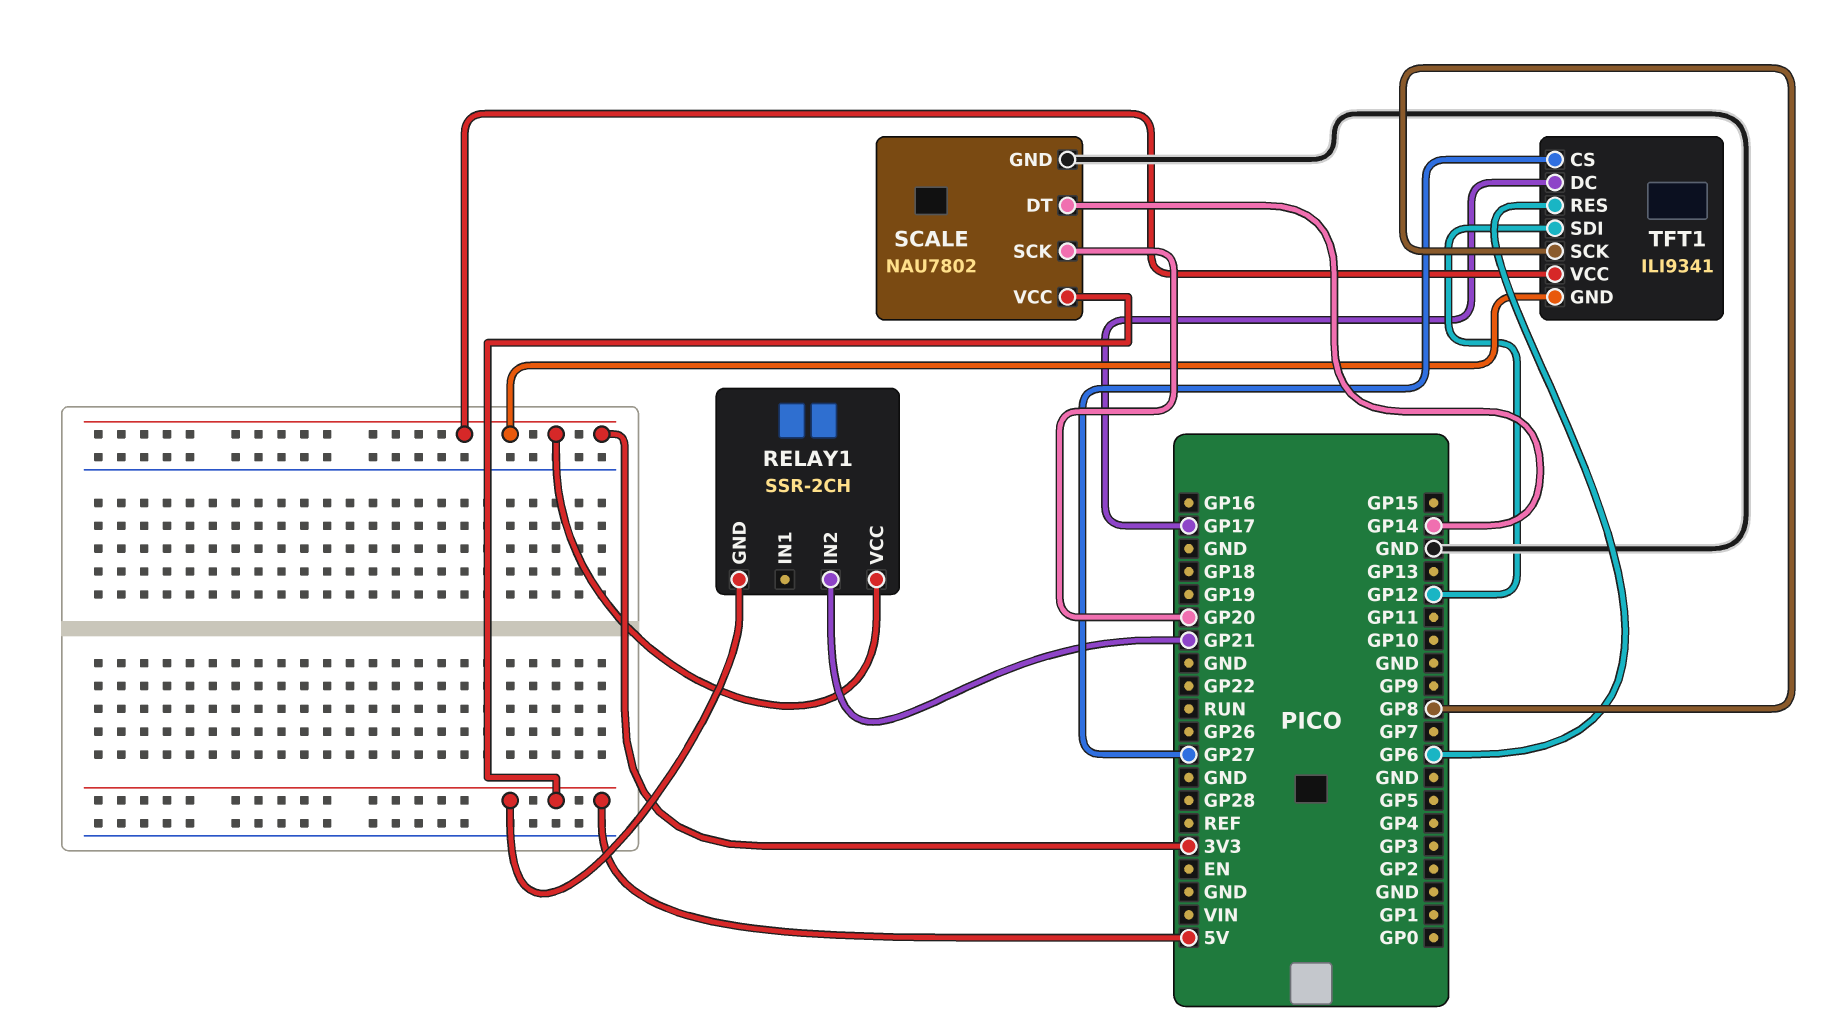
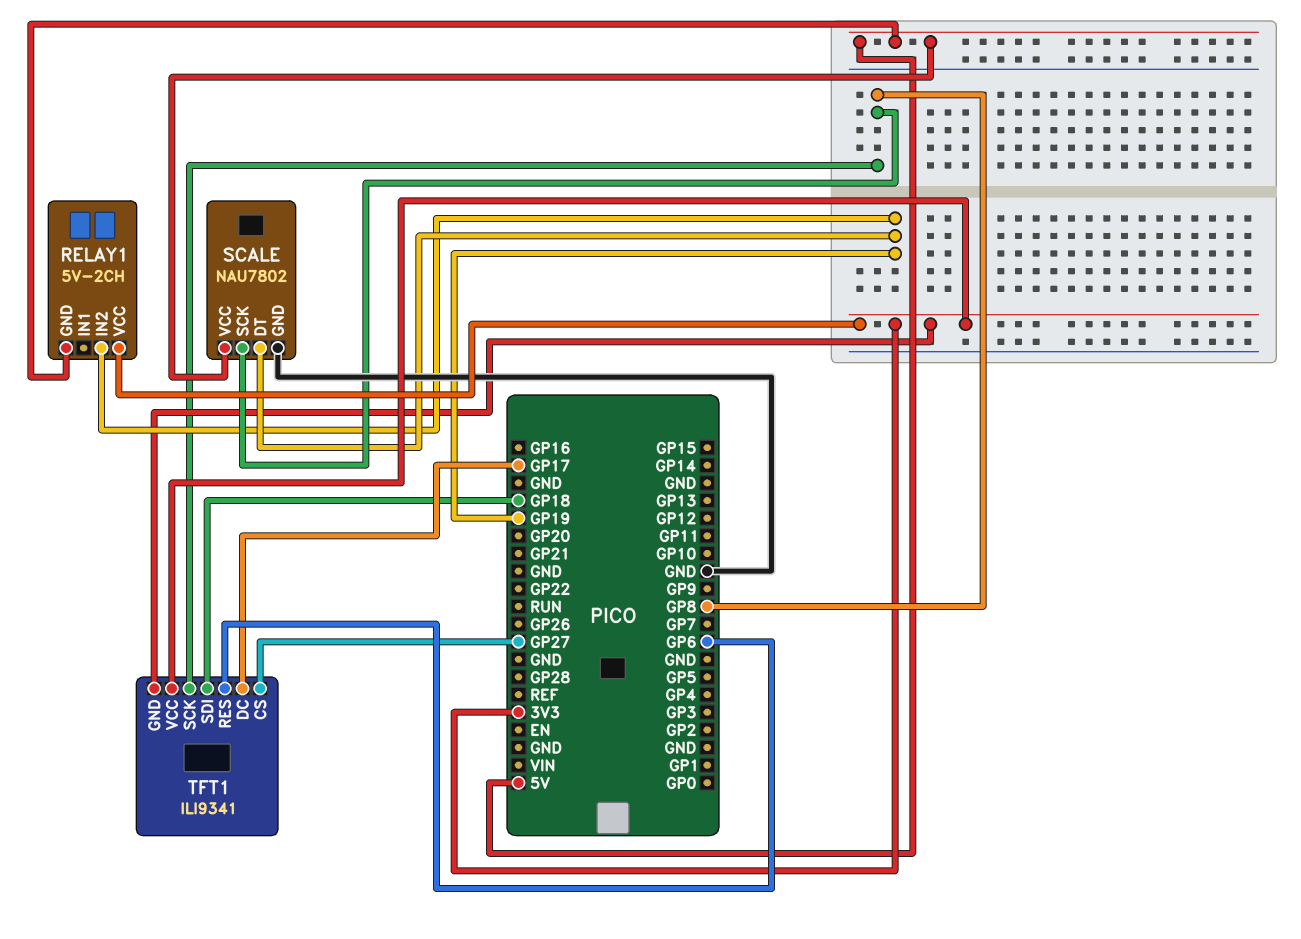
RELAY1: SSR-2CH -> 5V-2CH
RELAY1 pin IN2: GP21 -> GP19
SCALE pin DT: GP14 -> GP19
SCALE pin SCK: GP20 -> GP8
TFT1 pin SDI: GP12 -> GP18

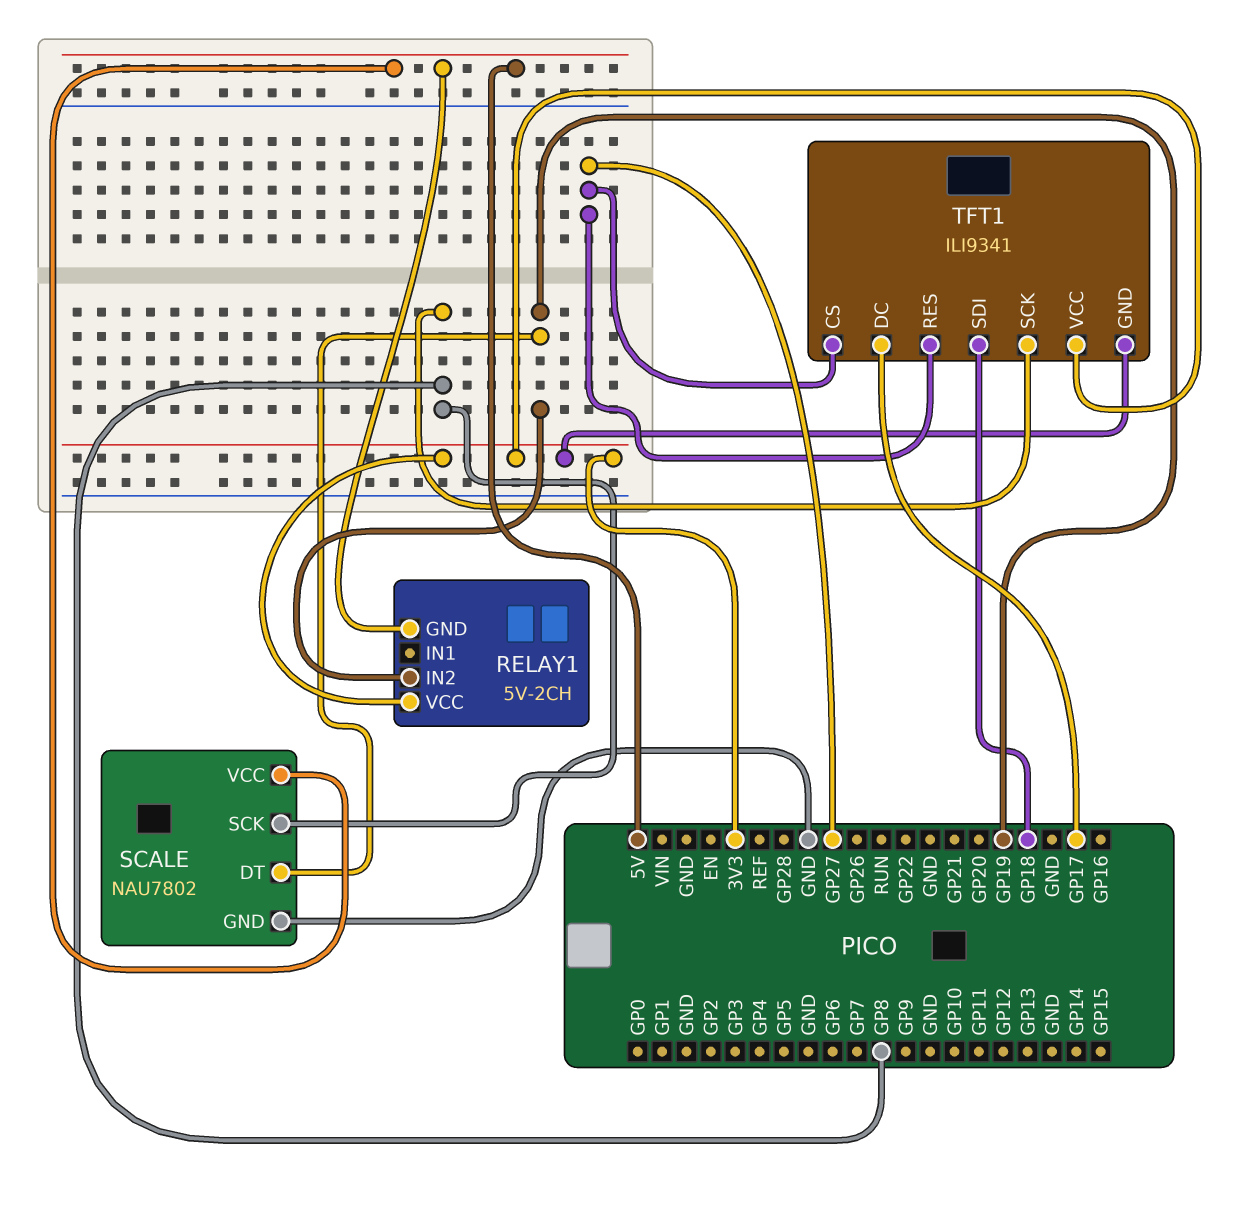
TFT1 pin RES: GP6 -> GP27

